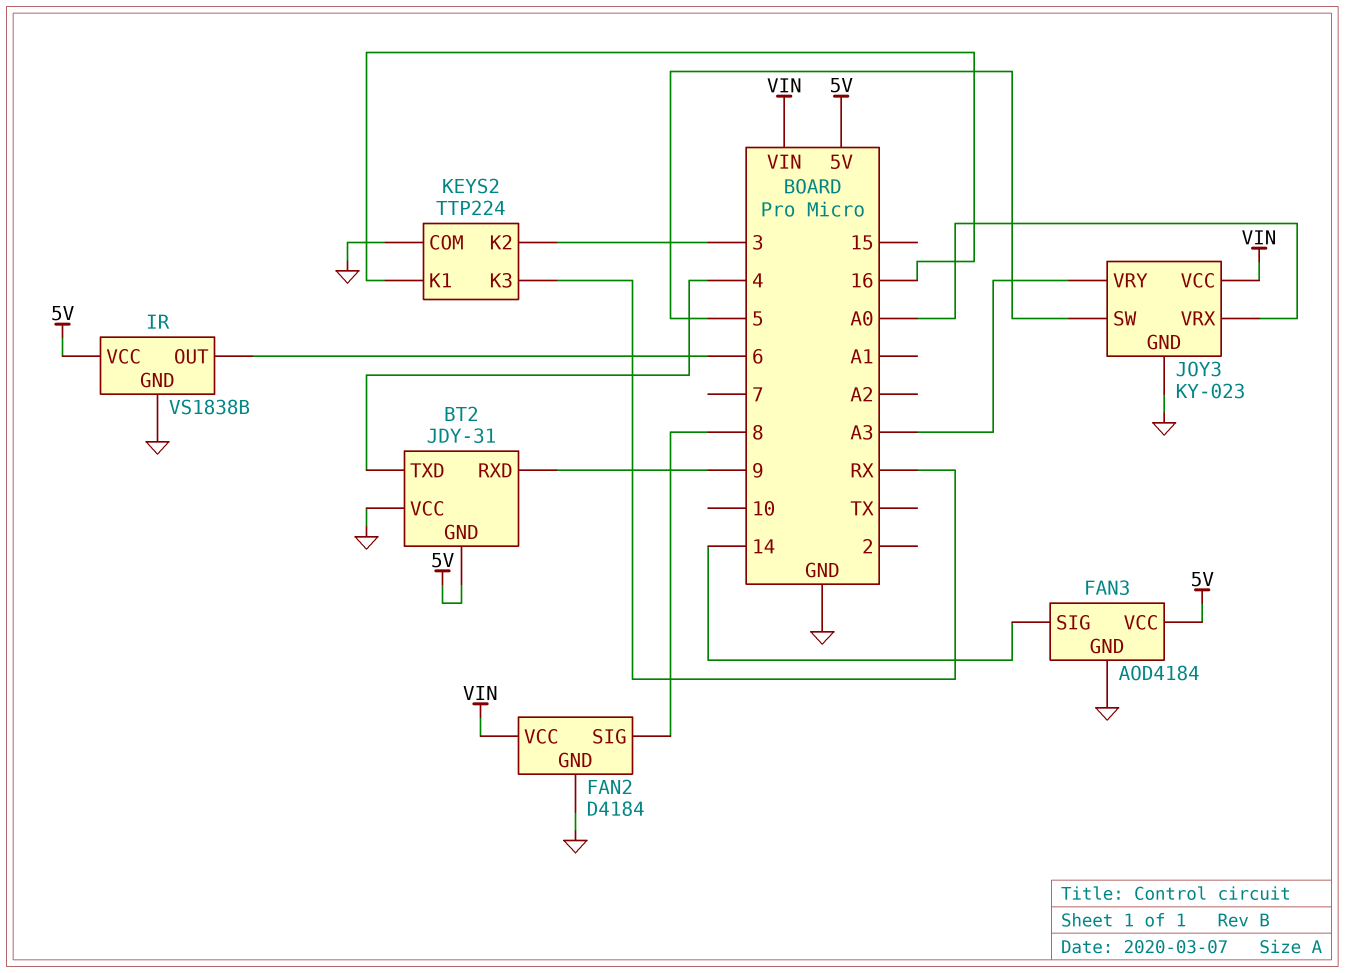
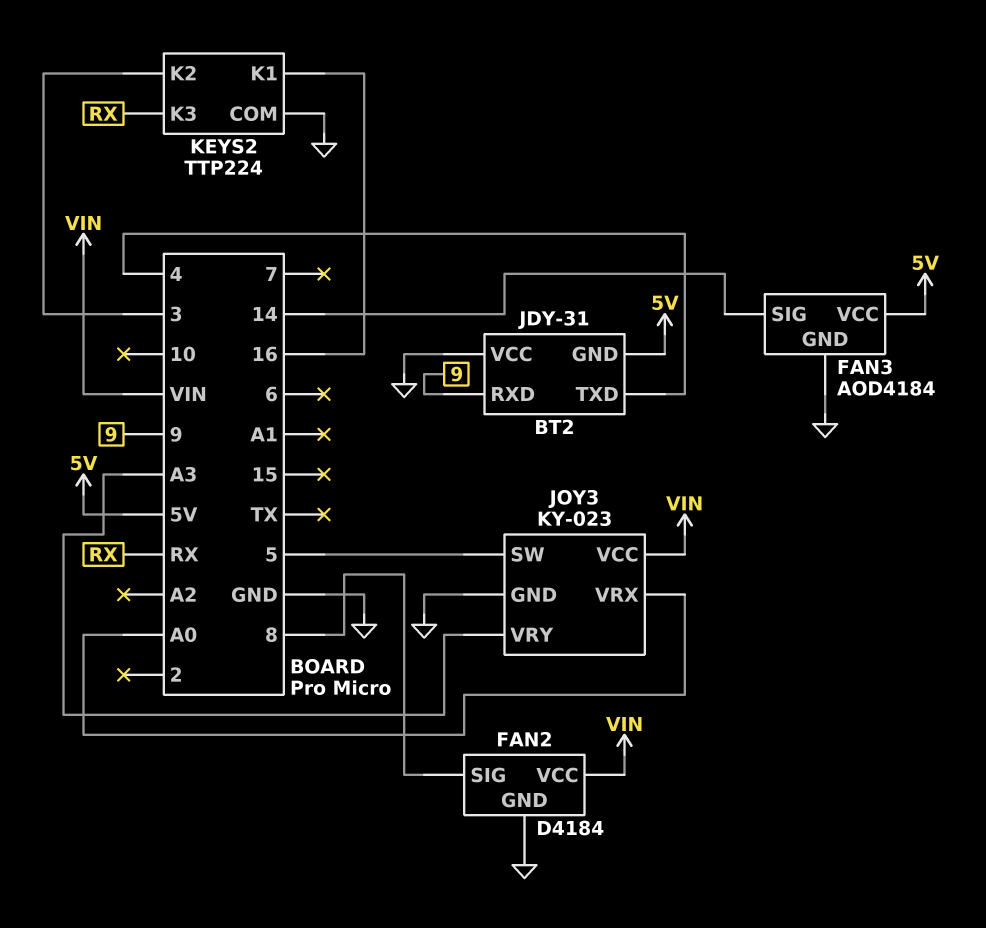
IR: VS1838B -> none
IR pin GND: GND -> none
IR pin OUT: 6 -> none
IR pin VCC: 5V -> none

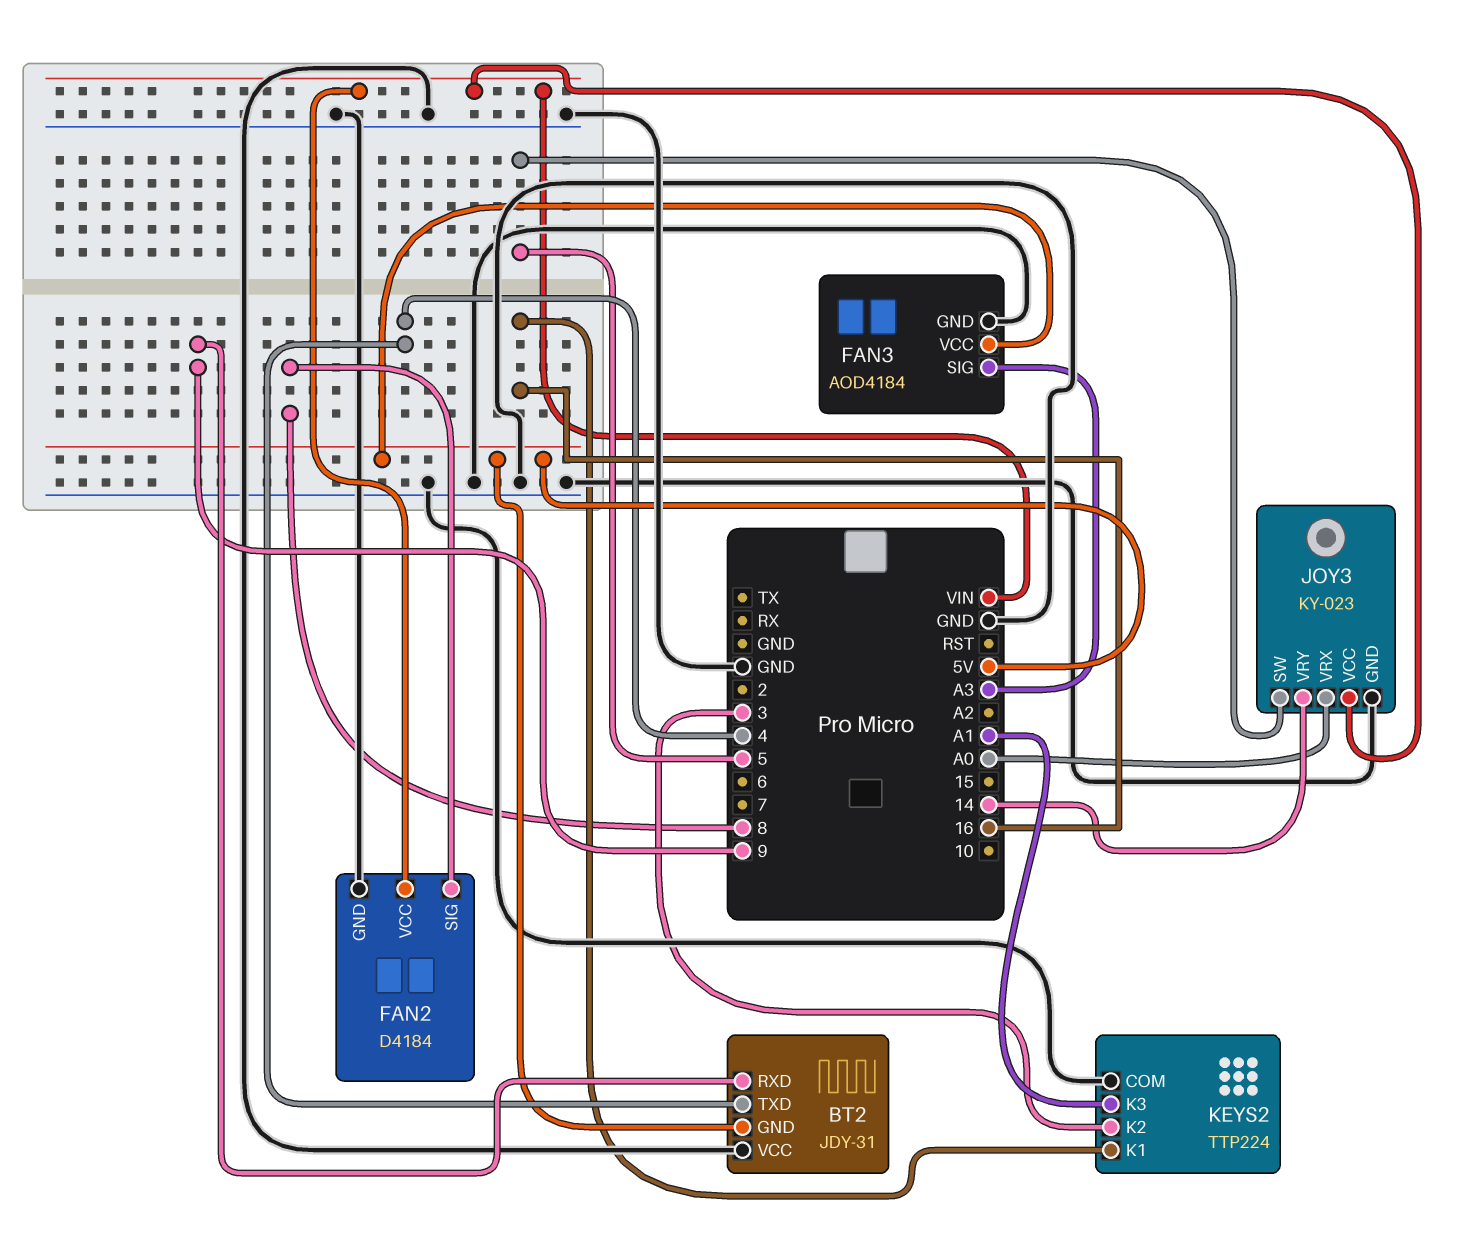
FAN3 pin SIG: 14 -> A3
JOY3 pin VRY: A3 -> 14
KEYS2 pin K3: RX -> A1

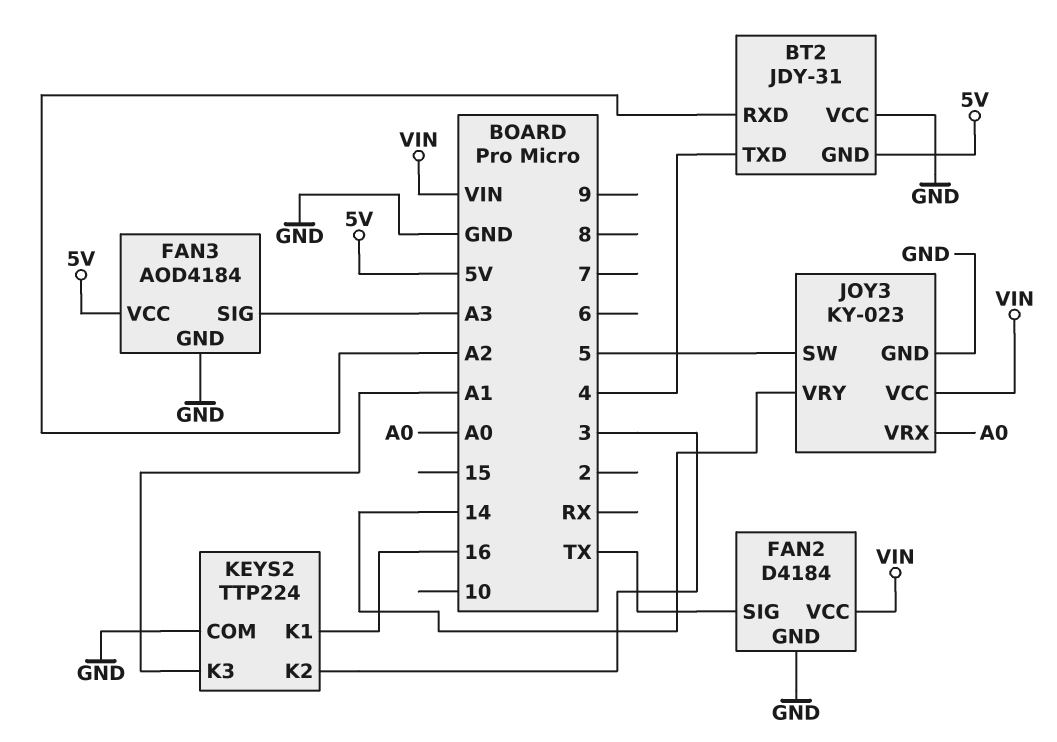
BT2 pin RXD: 9 -> A2
FAN2 pin SIG: 8 -> TX

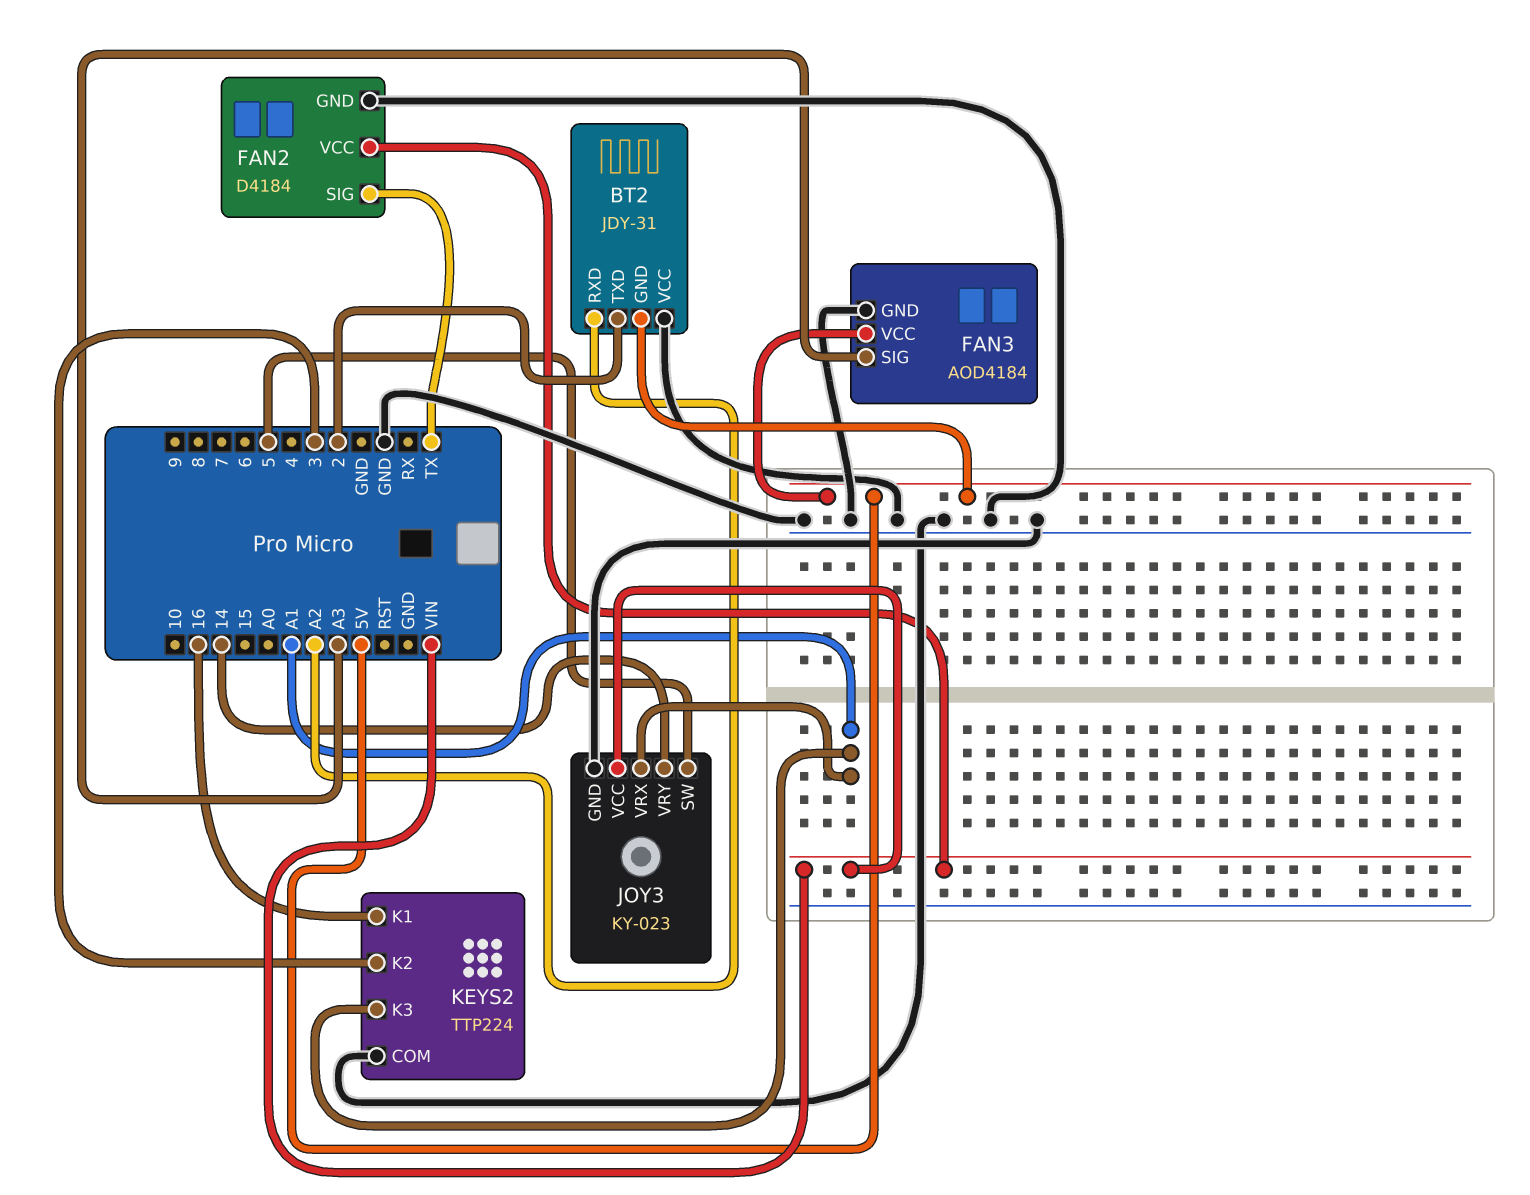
BT2 pin TXD: 4 -> 2
JOY3 pin VRX: A0 -> A1

